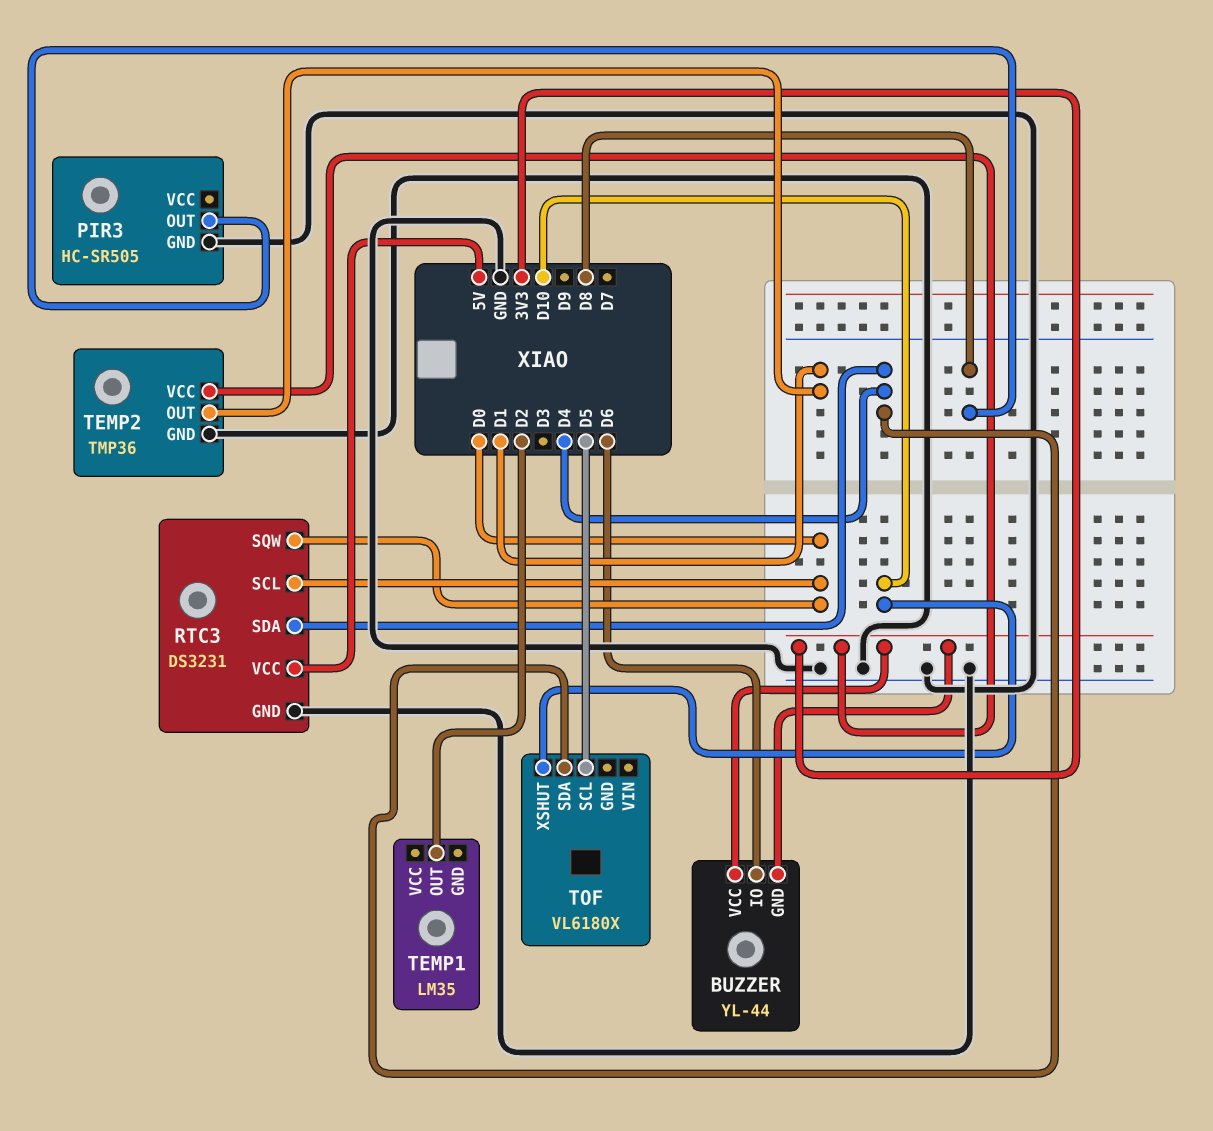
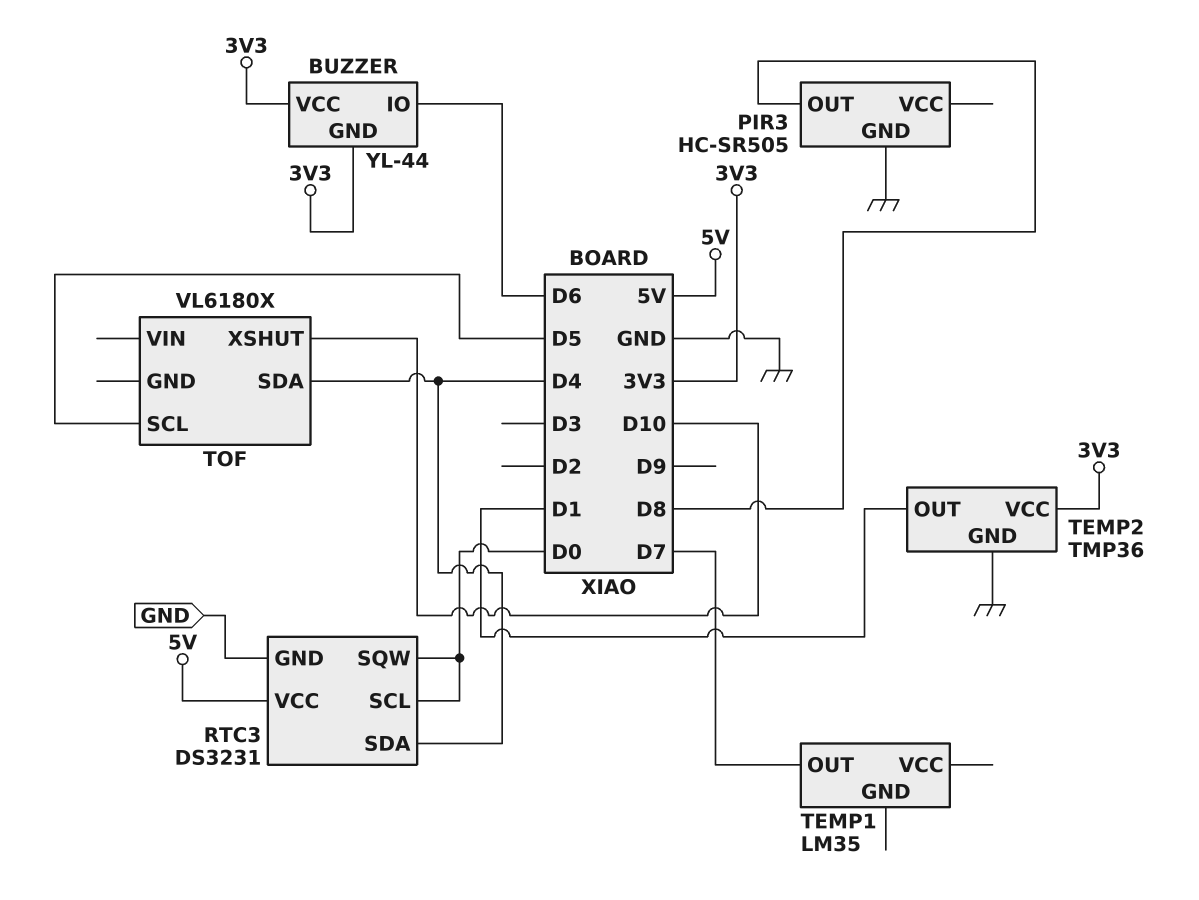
TEMP1 pin OUT: D2 -> D7

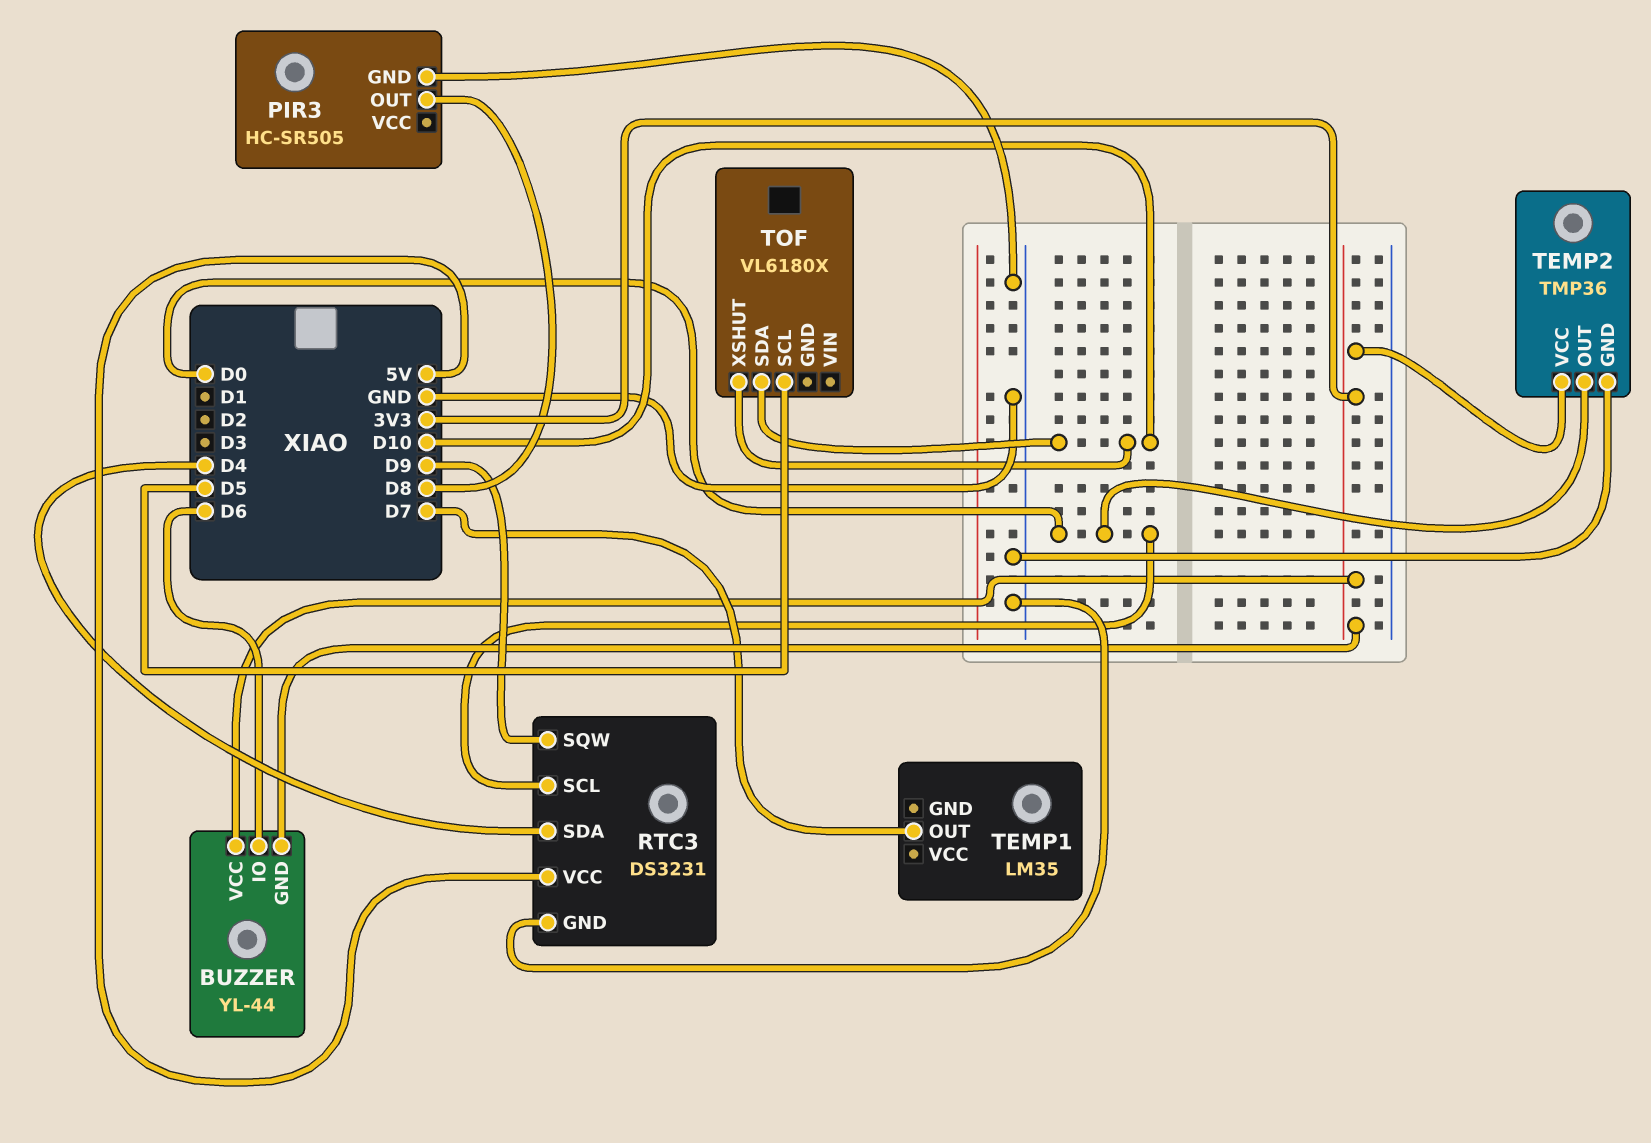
RTC3 pin SQW: D0 -> D9
TEMP2 pin OUT: D1 -> D0
TOF pin SDA: D4 -> D10

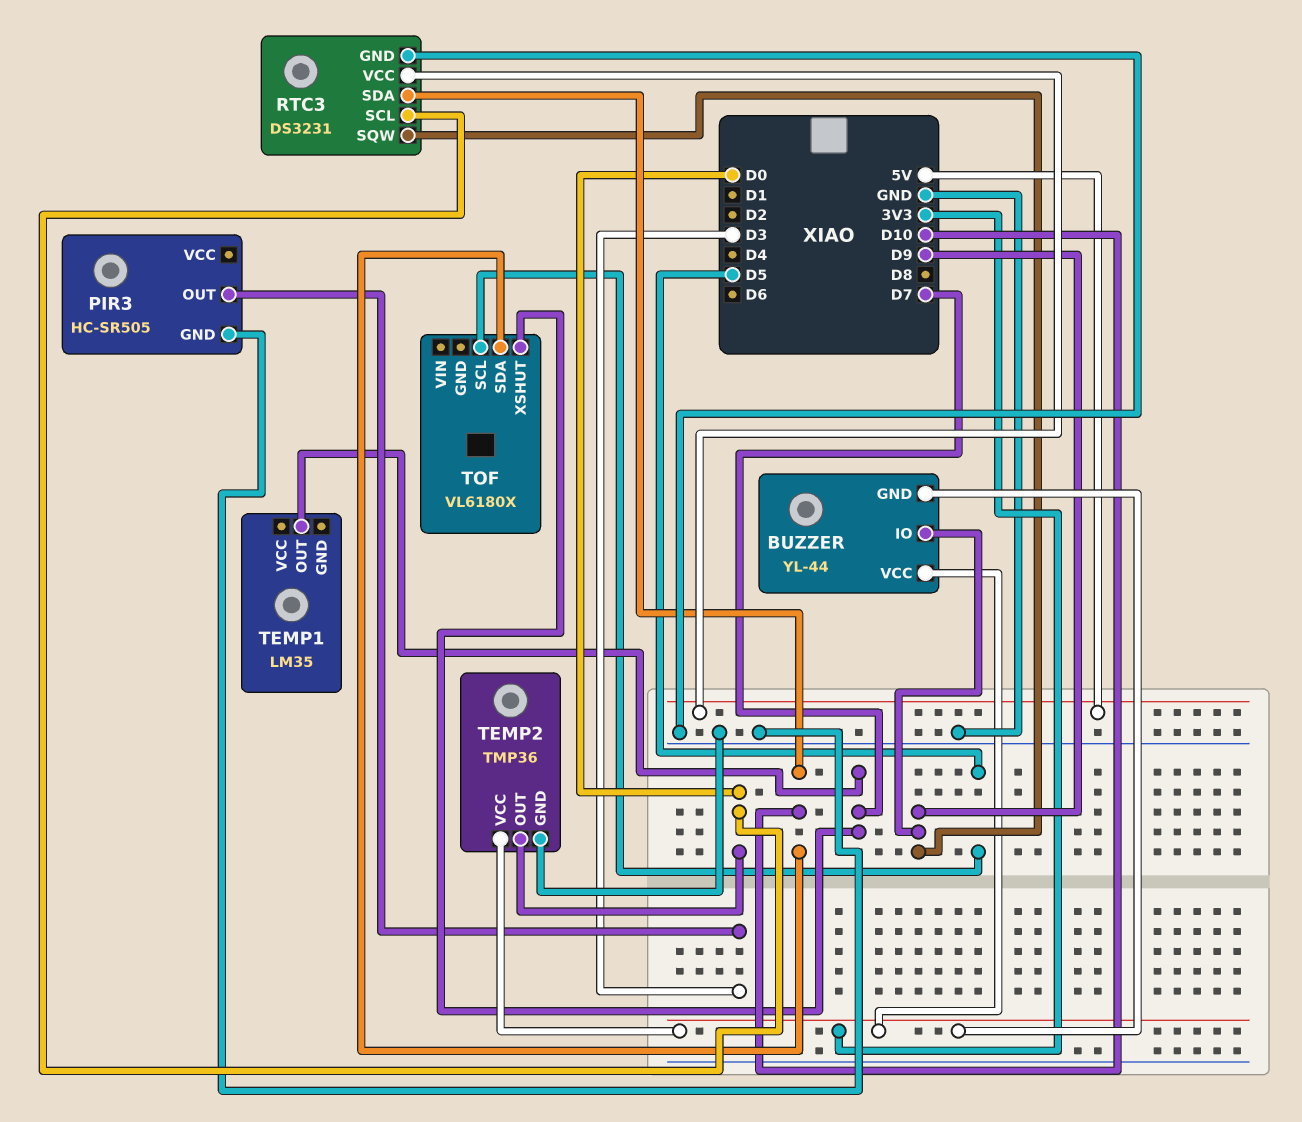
BUZZER pin IO: D6 -> D9
PIR3 pin OUT: D8 -> D3
RTC3 pin SDA: D4 -> D10
TOF pin XSHUT: D10 -> D7

